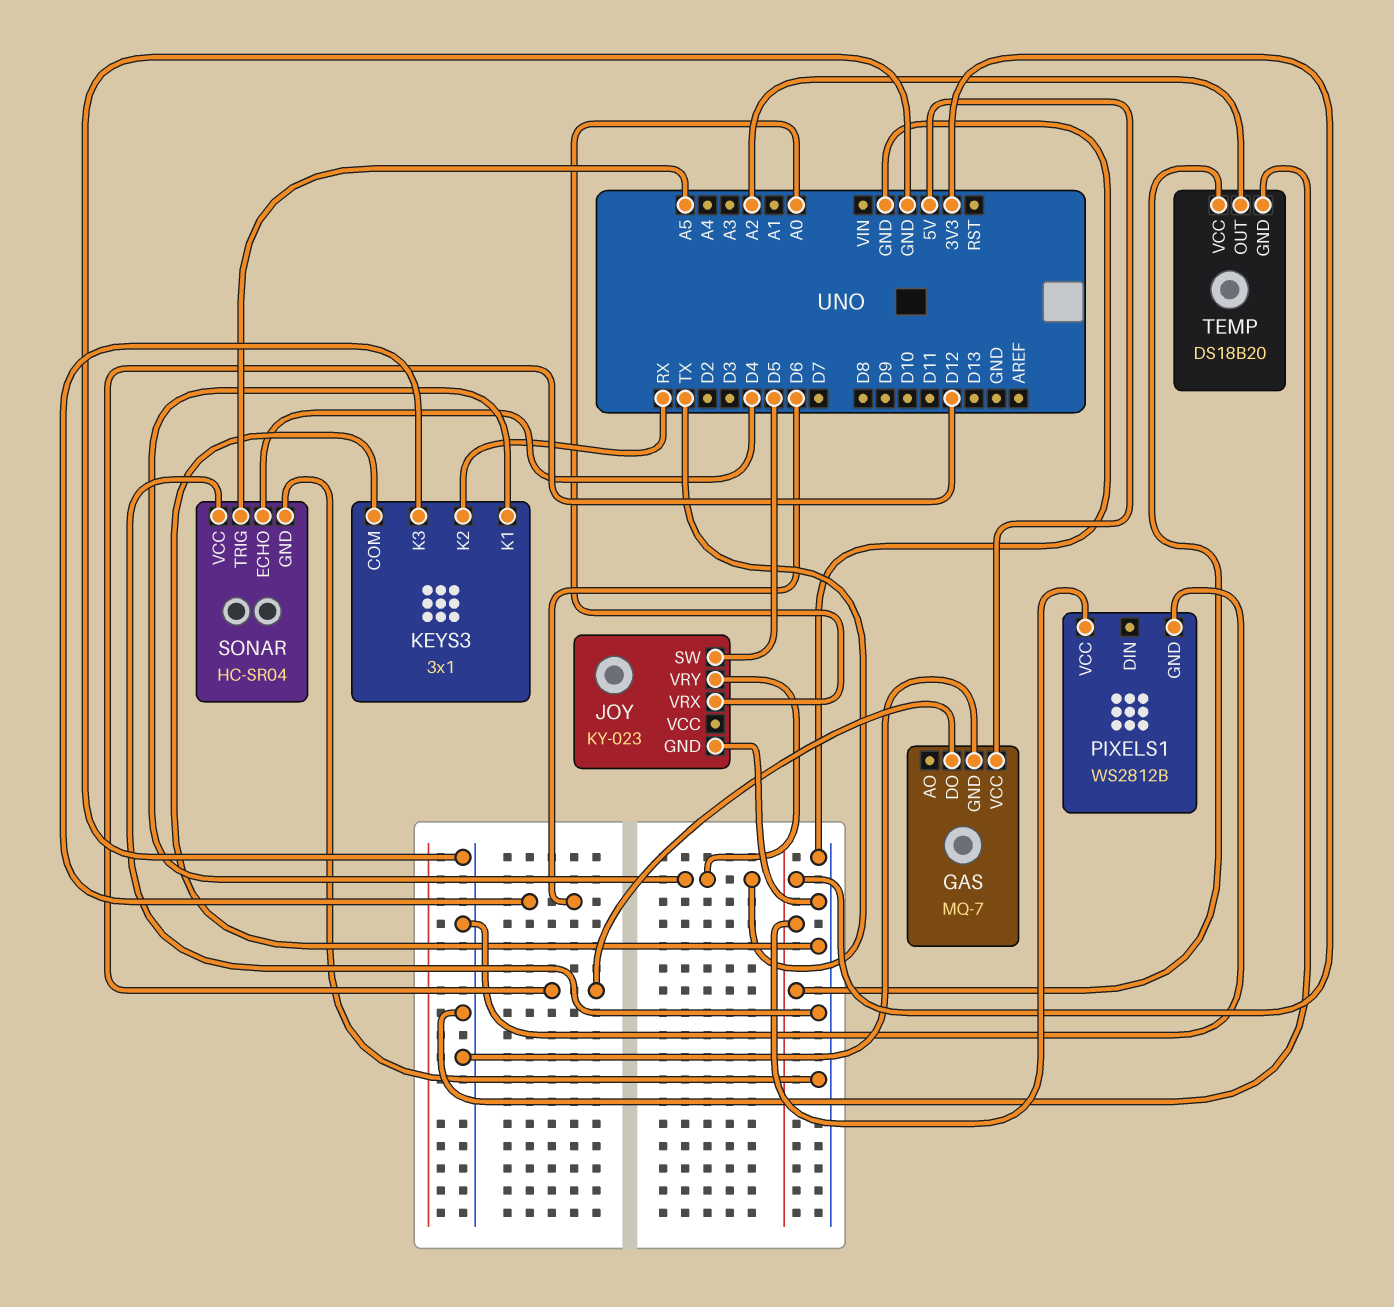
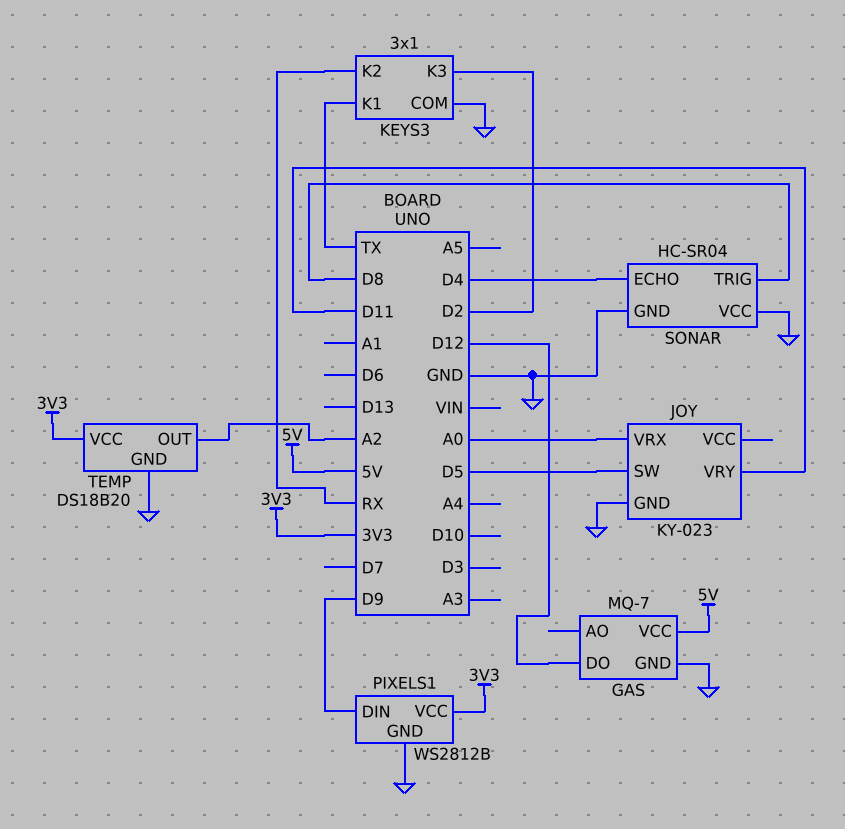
JOY pin VRY: TX -> D11
KEYS3 pin K3: D6 -> D2
PIXELS1 pin DIN: none -> D9
SONAR pin TRIG: A5 -> D8

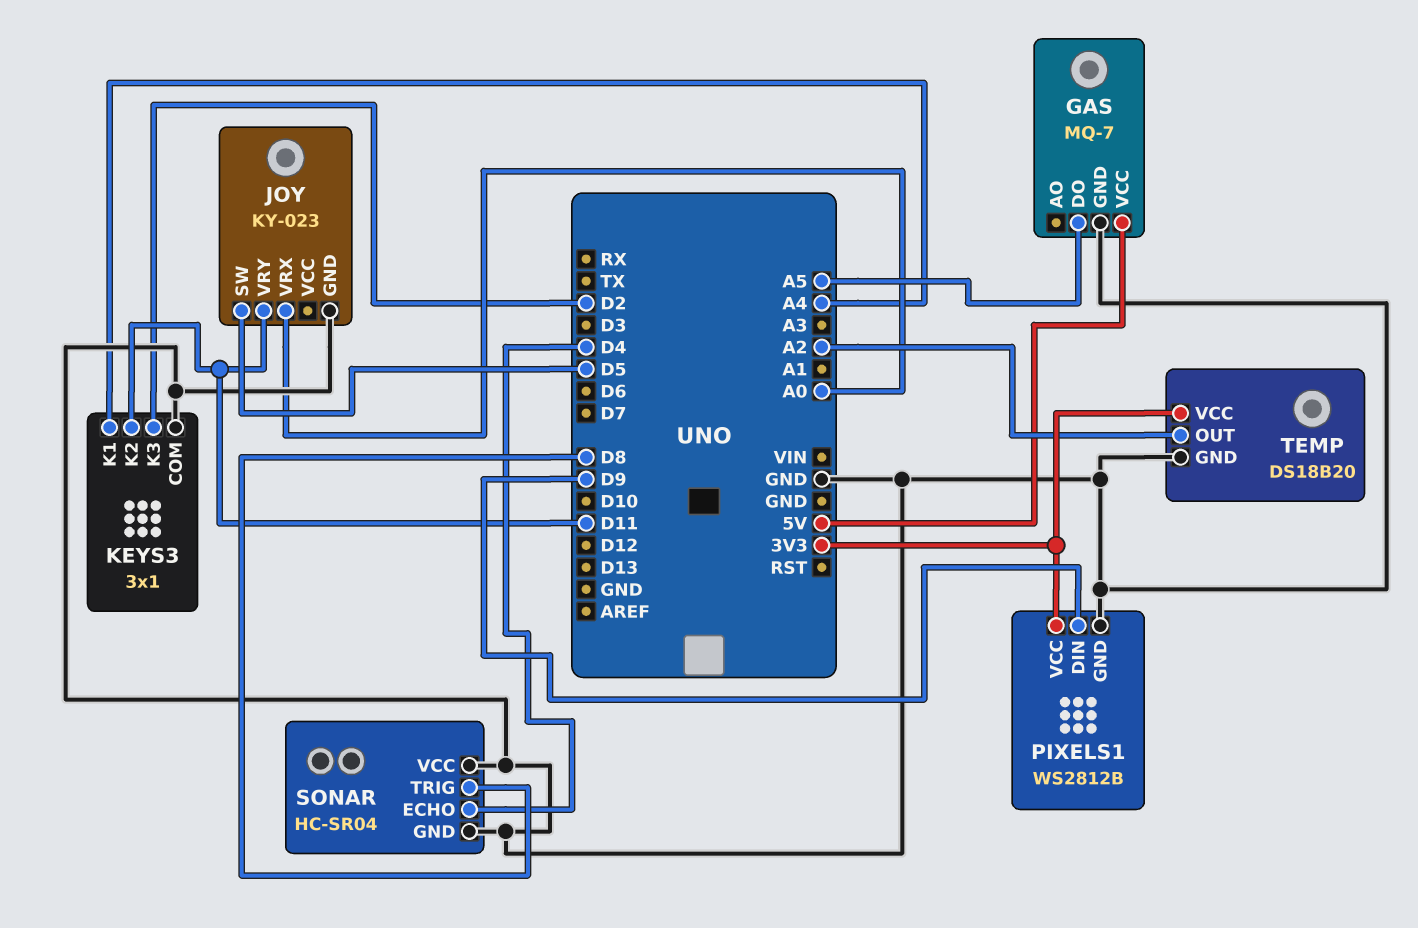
GAS pin DO: D12 -> A5
KEYS3 pin K1: TX -> A4
KEYS3 pin K2: RX -> D11

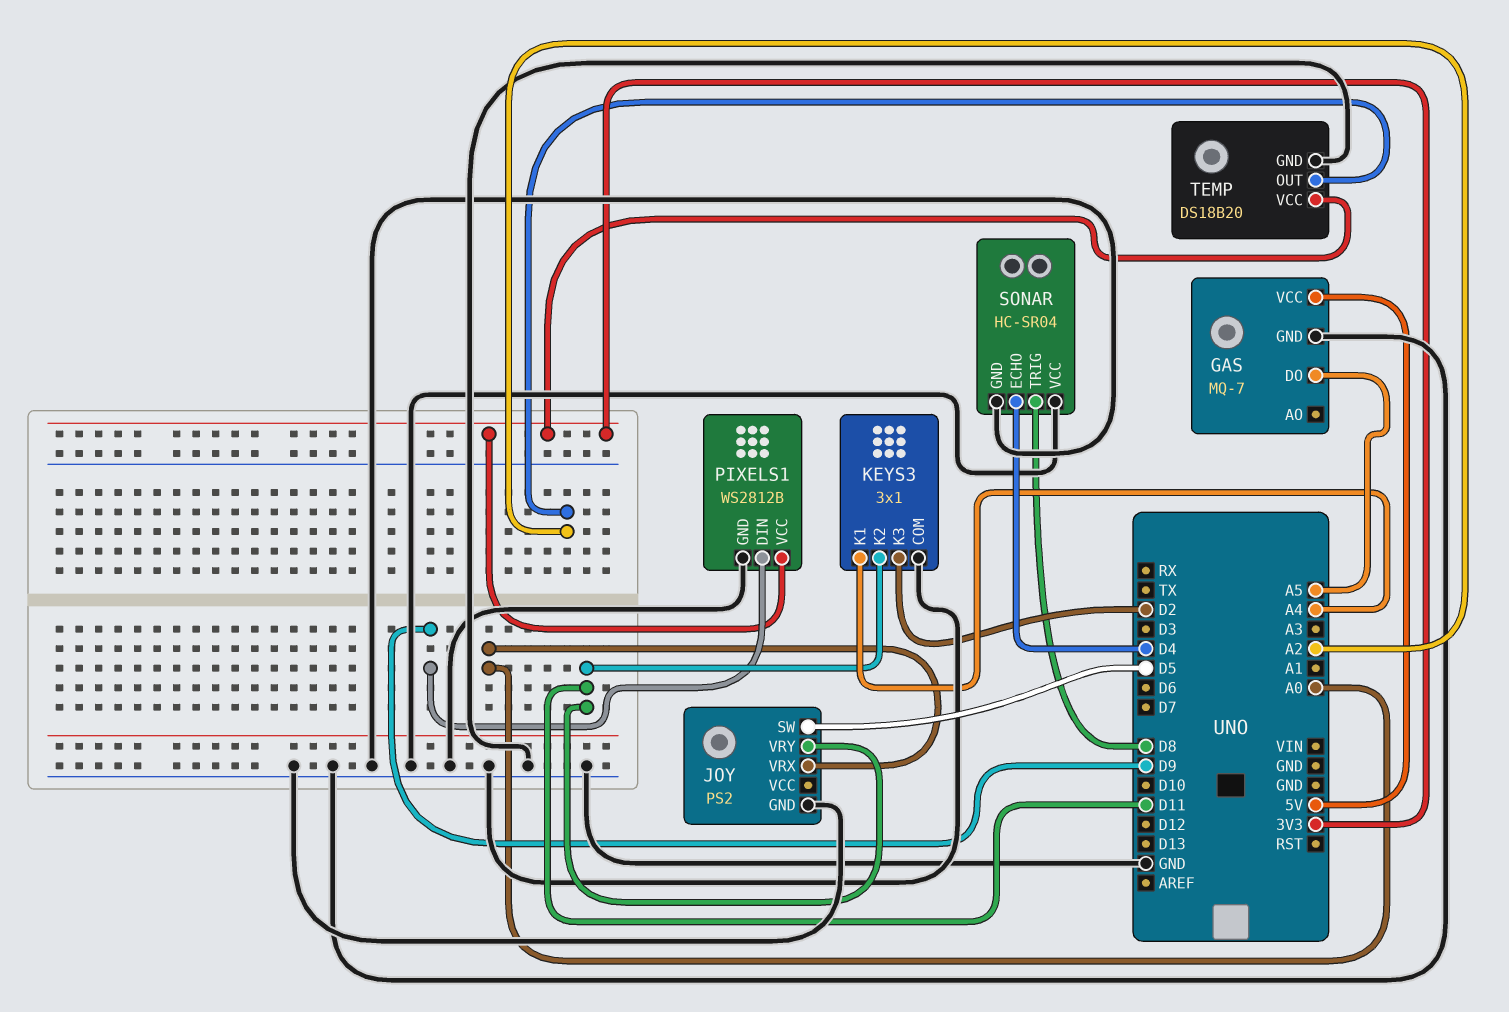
JOY: KY-023 -> PS2

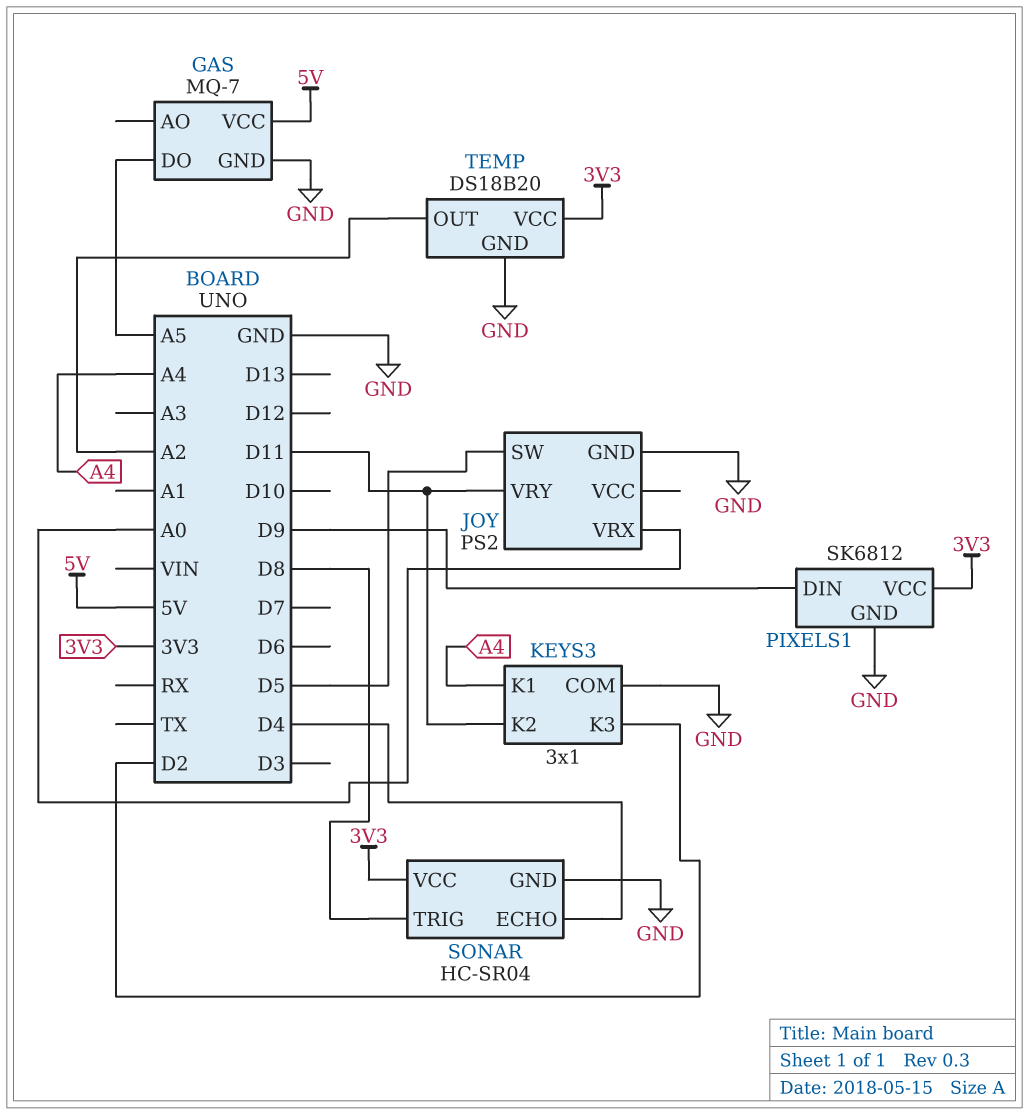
PIXELS1: WS2812B -> SK6812
SONAR pin VCC: GND -> 3V3

